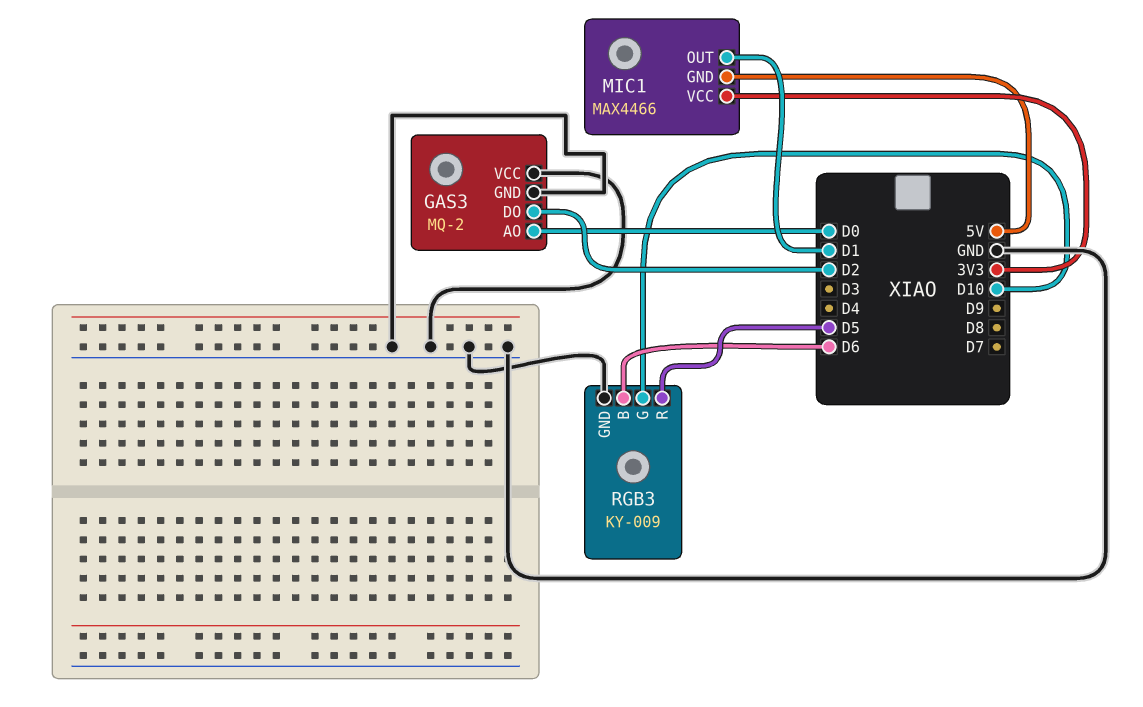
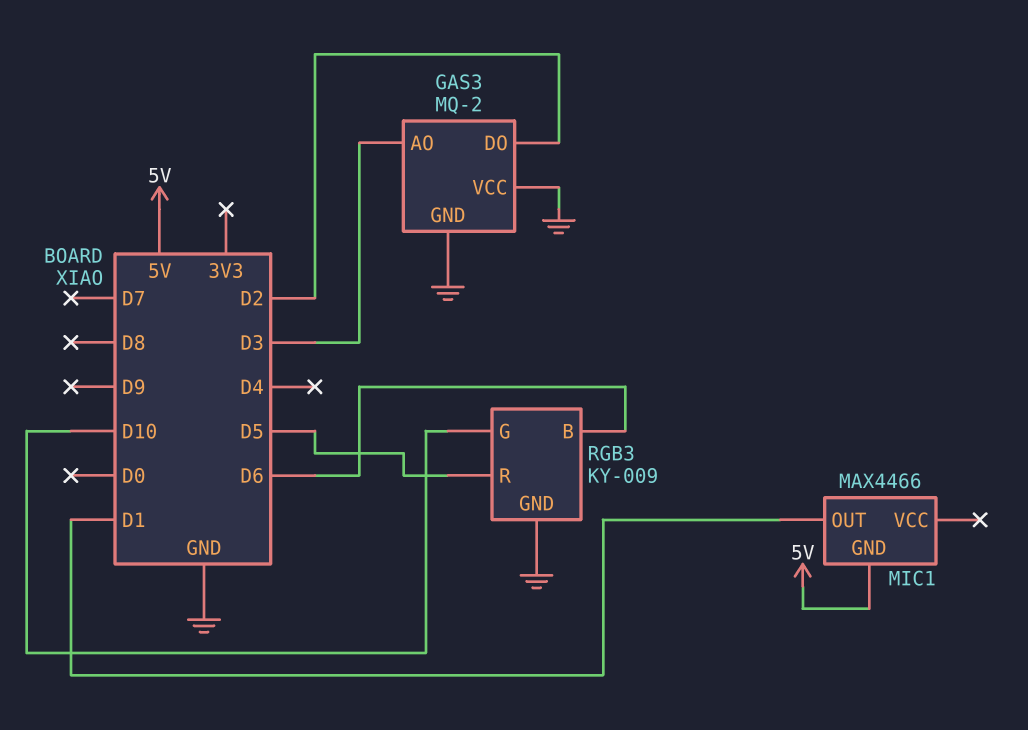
GAS3 pin AO: D0 -> D3
MIC1 pin VCC: 3V3 -> none

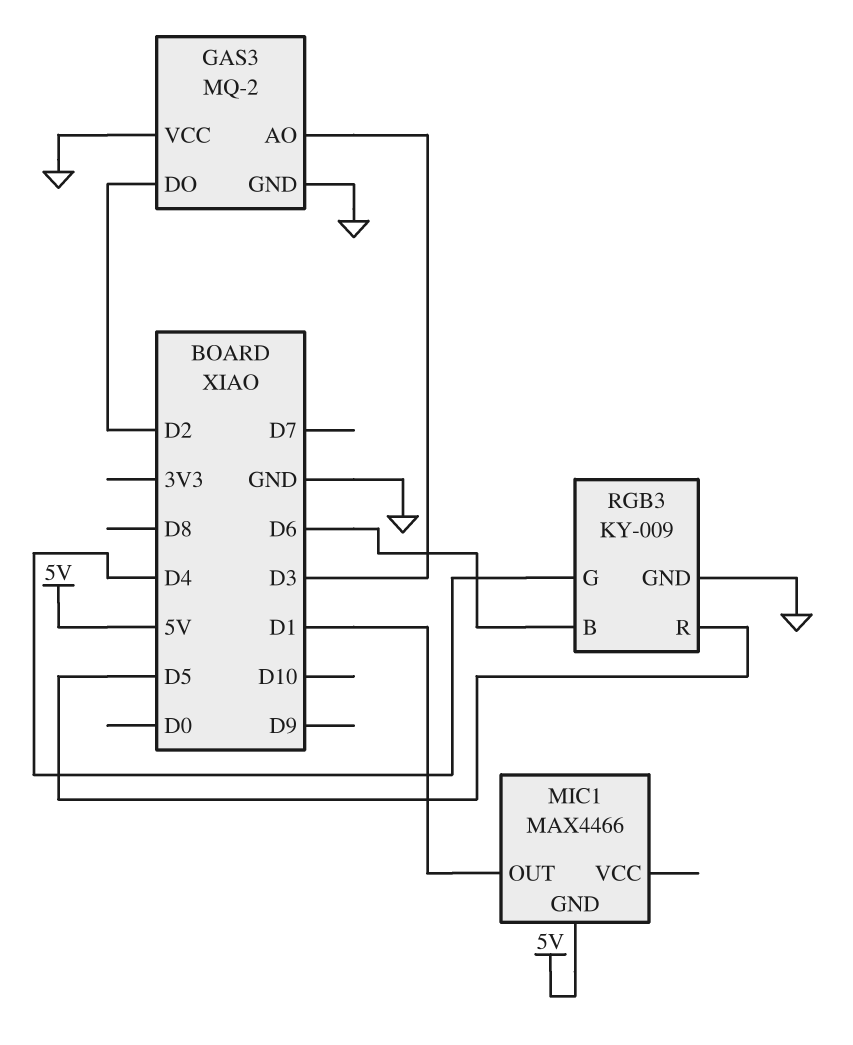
RGB3 pin G: D10 -> D4

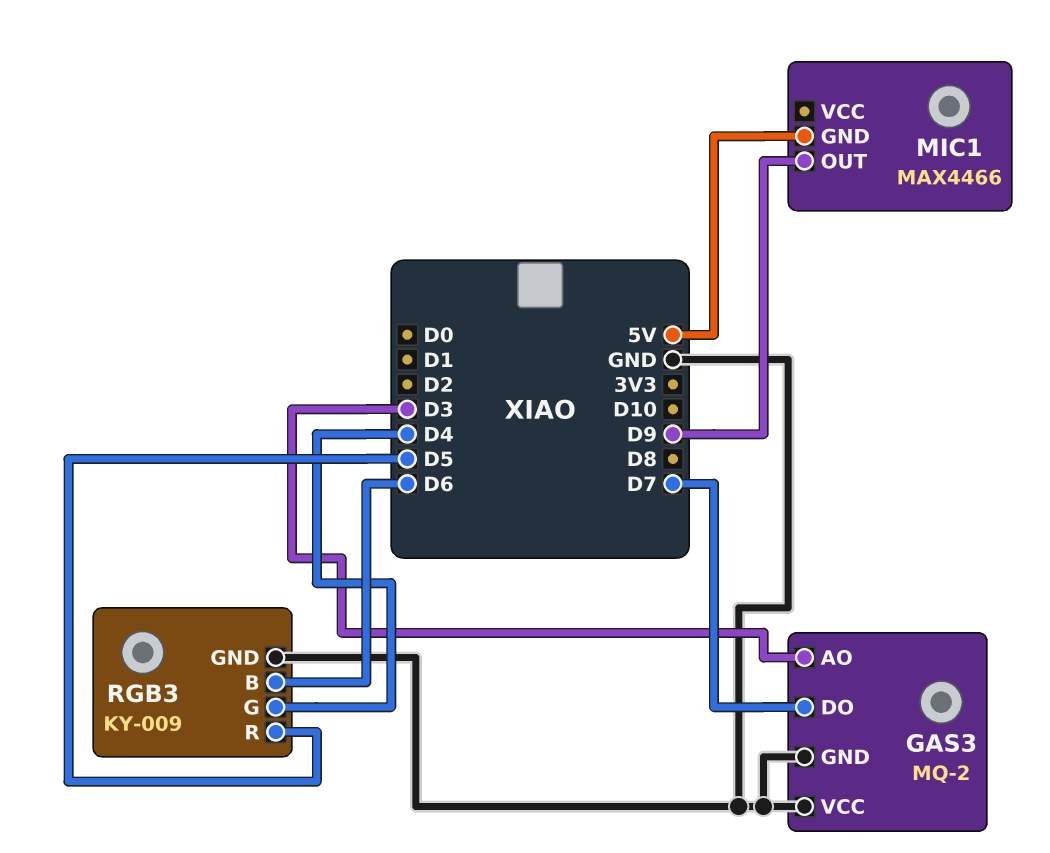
GAS3 pin DO: D2 -> D7
MIC1 pin OUT: D1 -> D9

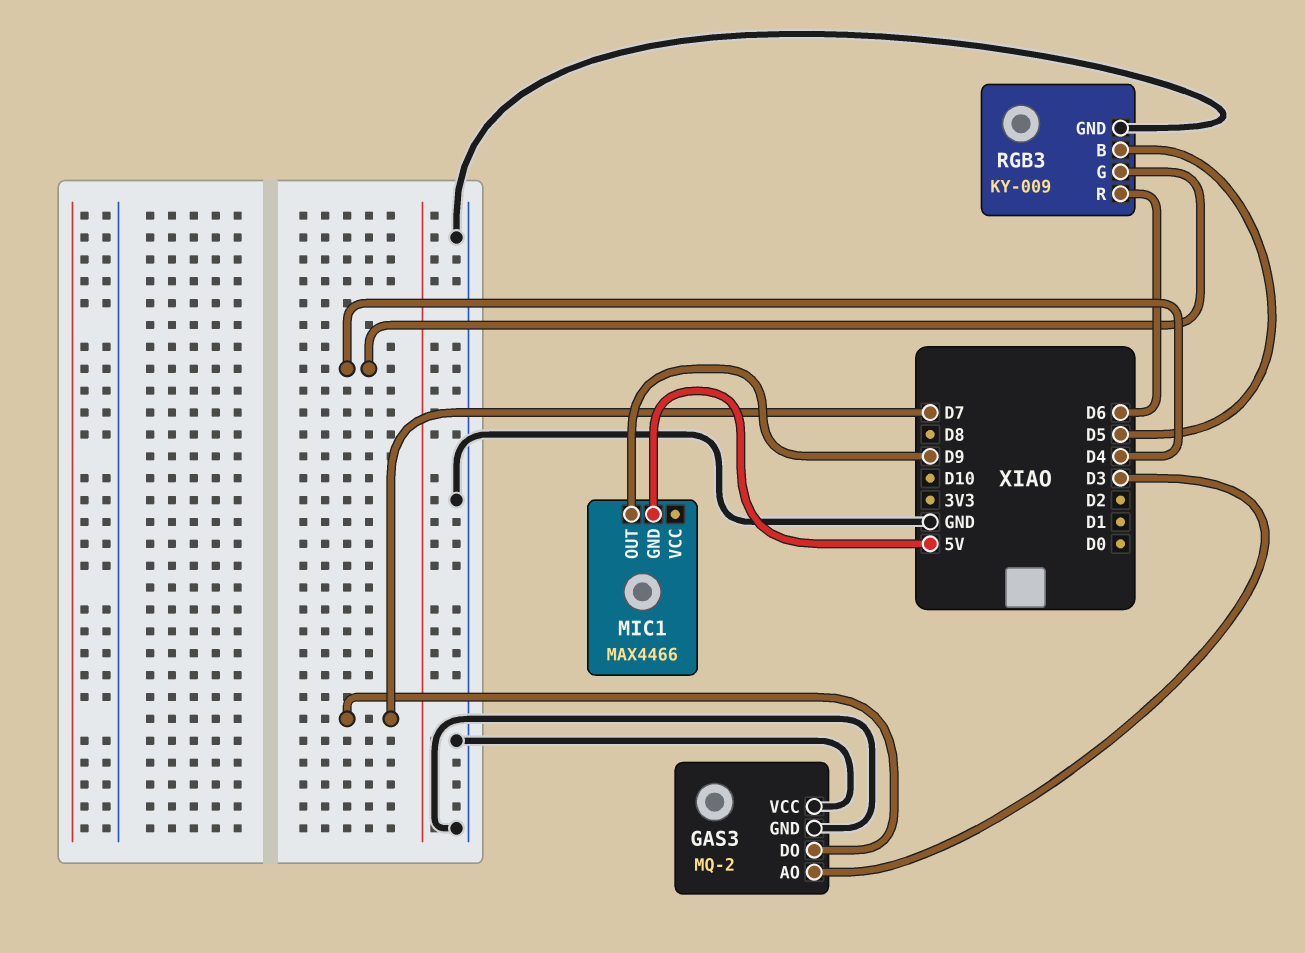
RGB3 pin B: D6 -> D5
RGB3 pin R: D5 -> D6

